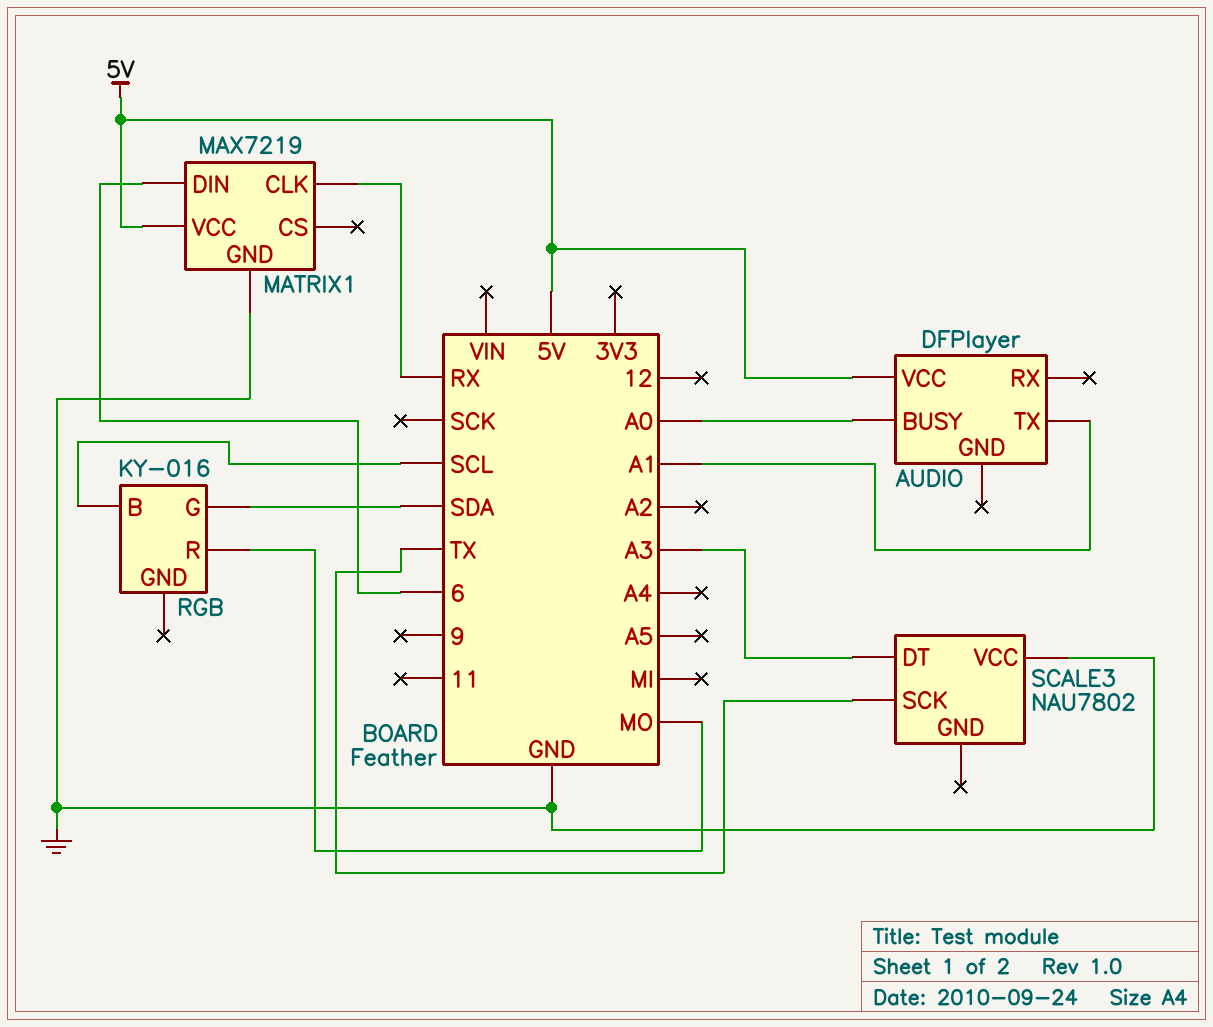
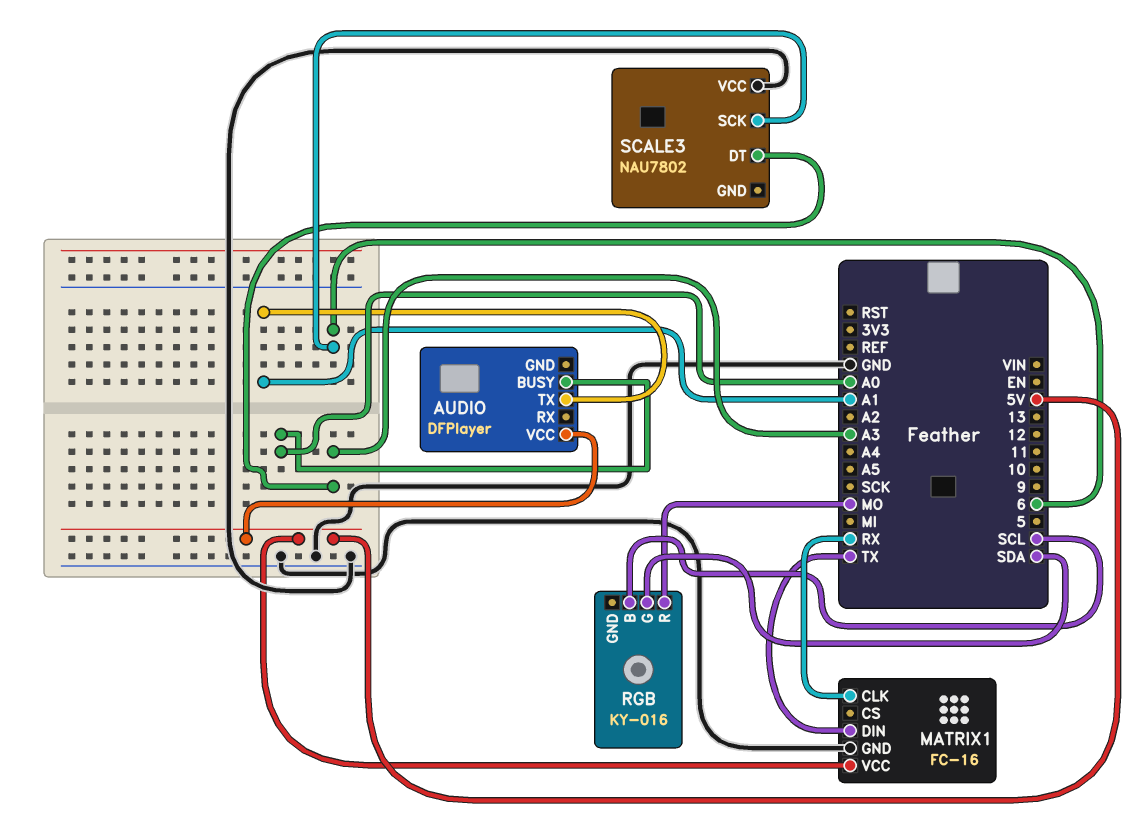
MATRIX1: MAX7219 -> FC-16
MATRIX1 pin DIN: 6 -> TX
SCALE3 pin SCK: TX -> 6

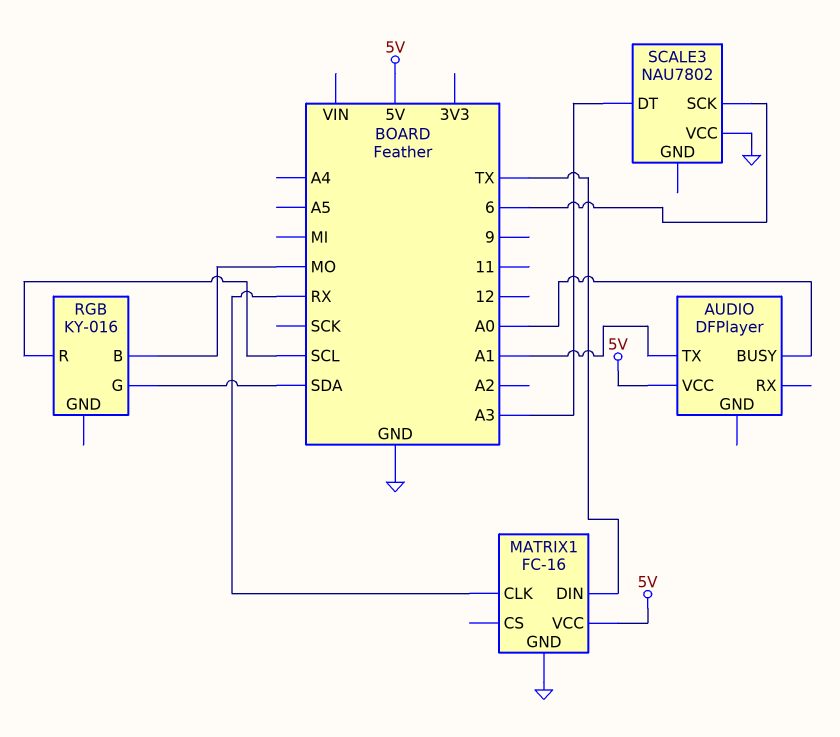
RGB pin B: SCL -> MO
RGB pin R: MO -> SCL

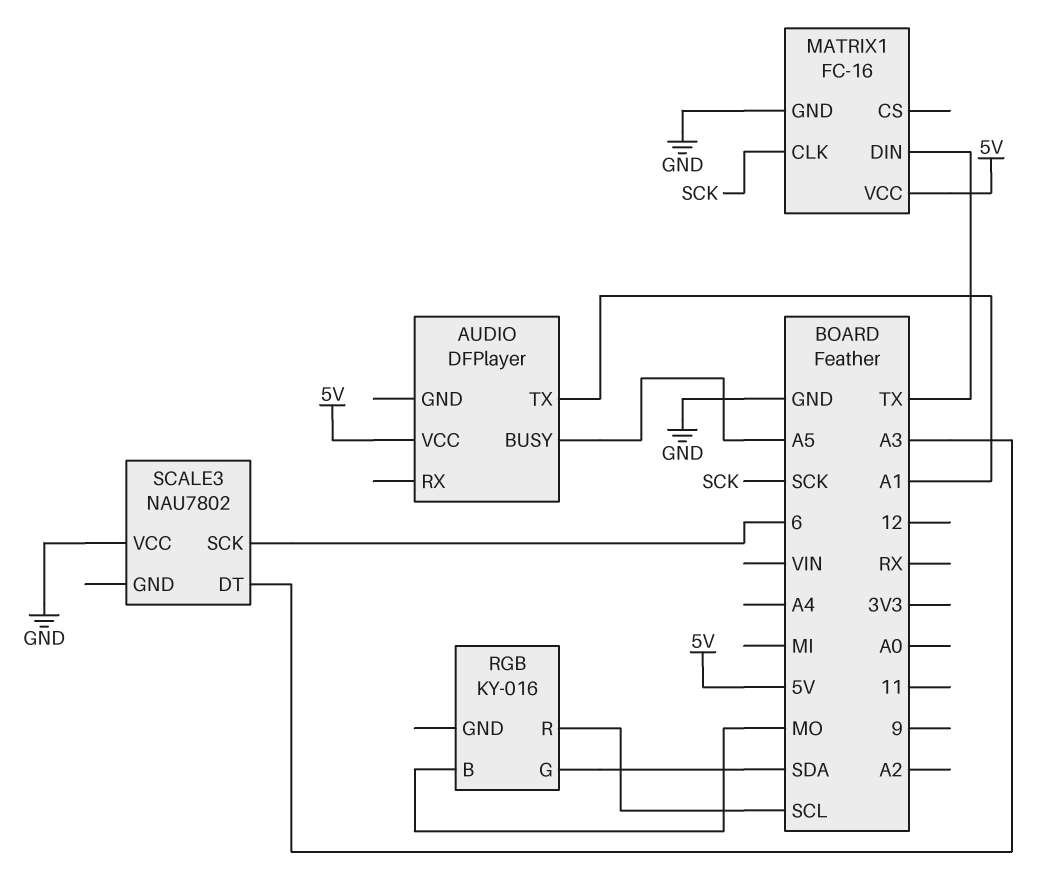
AUDIO pin BUSY: A0 -> A5
MATRIX1 pin CLK: RX -> SCK

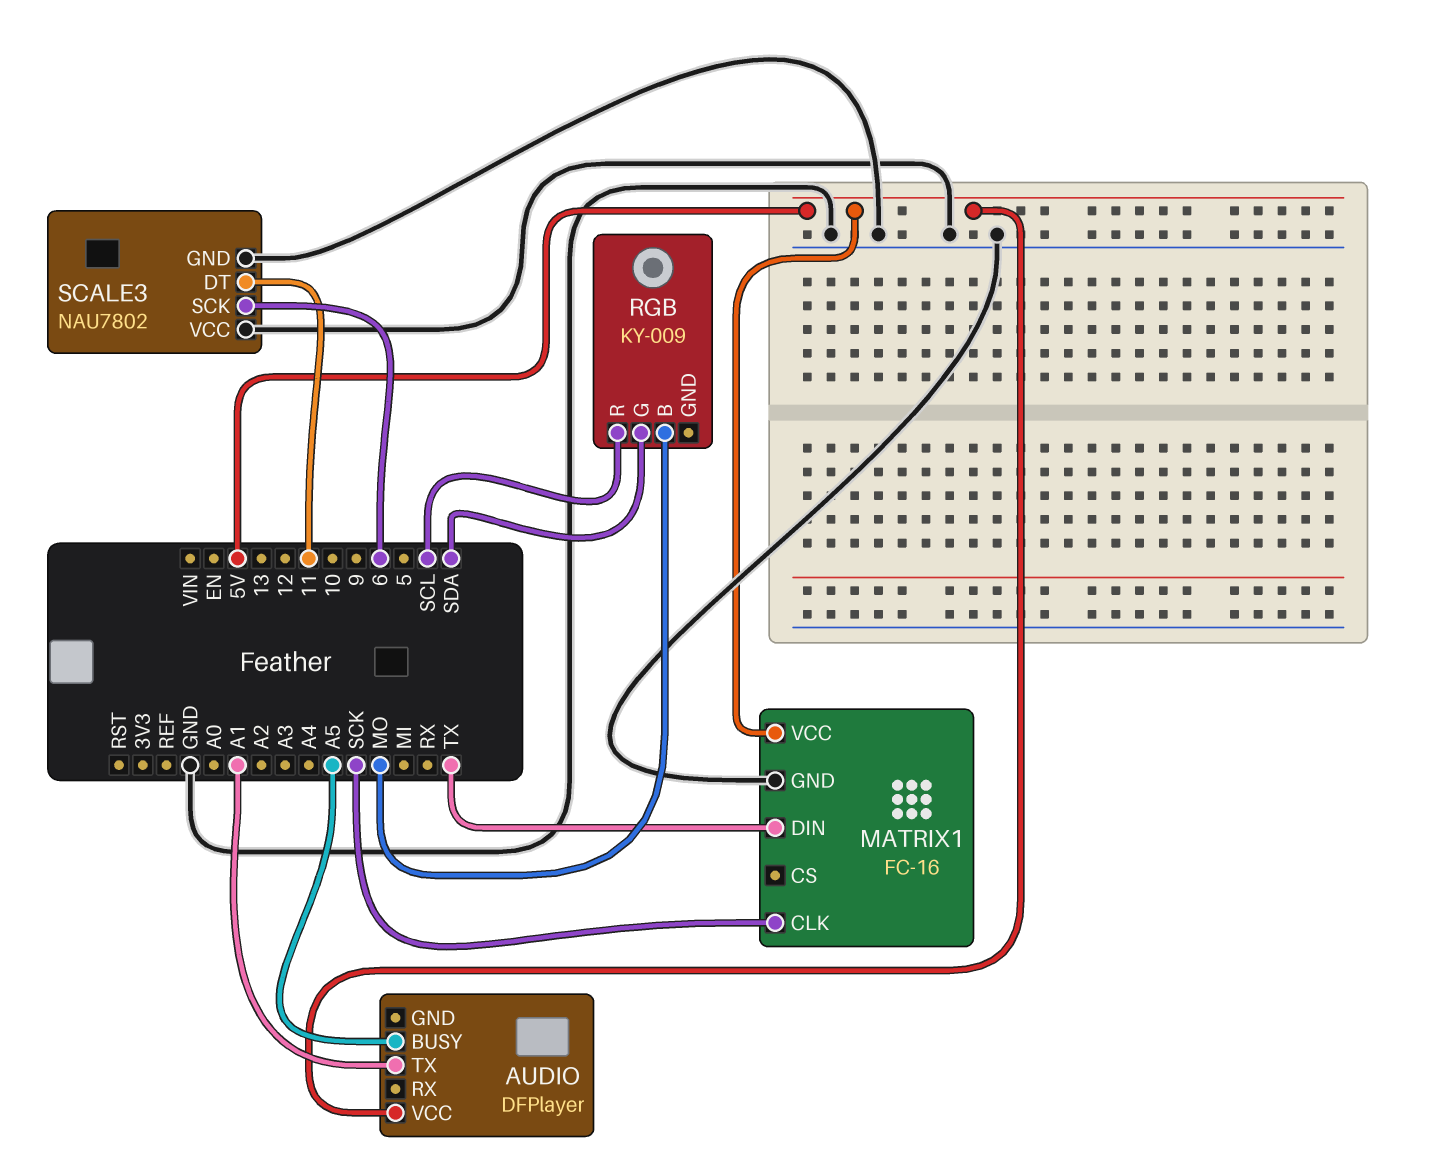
RGB: KY-016 -> KY-009
SCALE3 pin DT: A3 -> 11
SCALE3 pin GND: none -> GND

